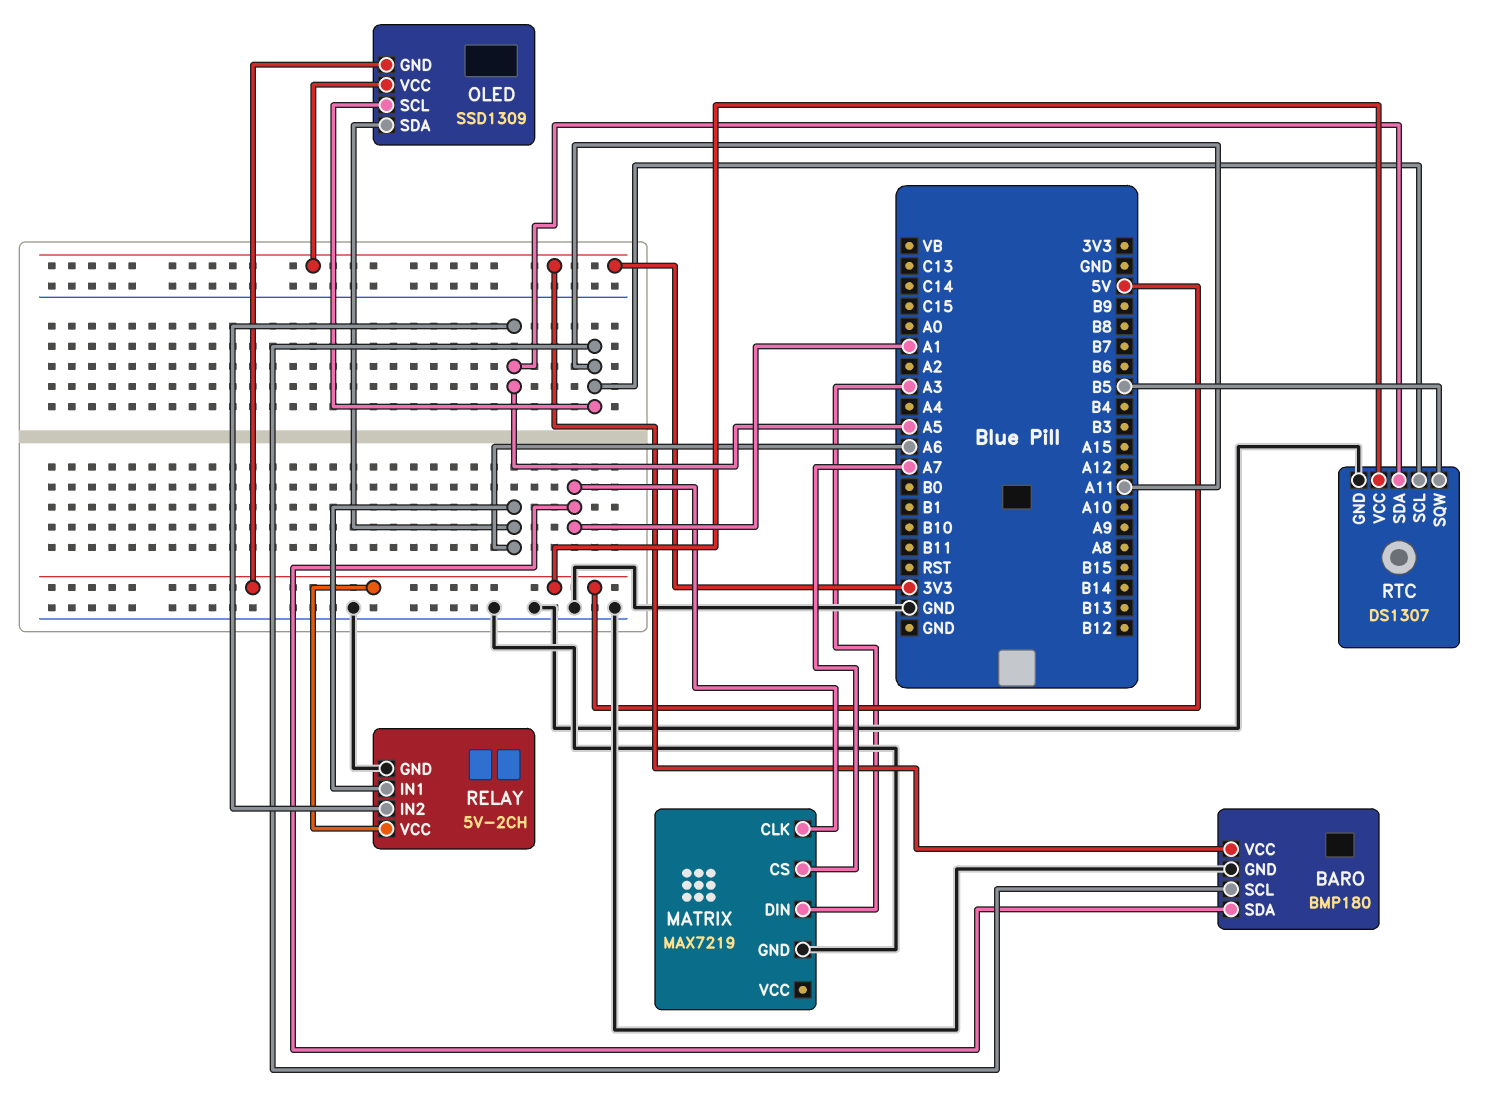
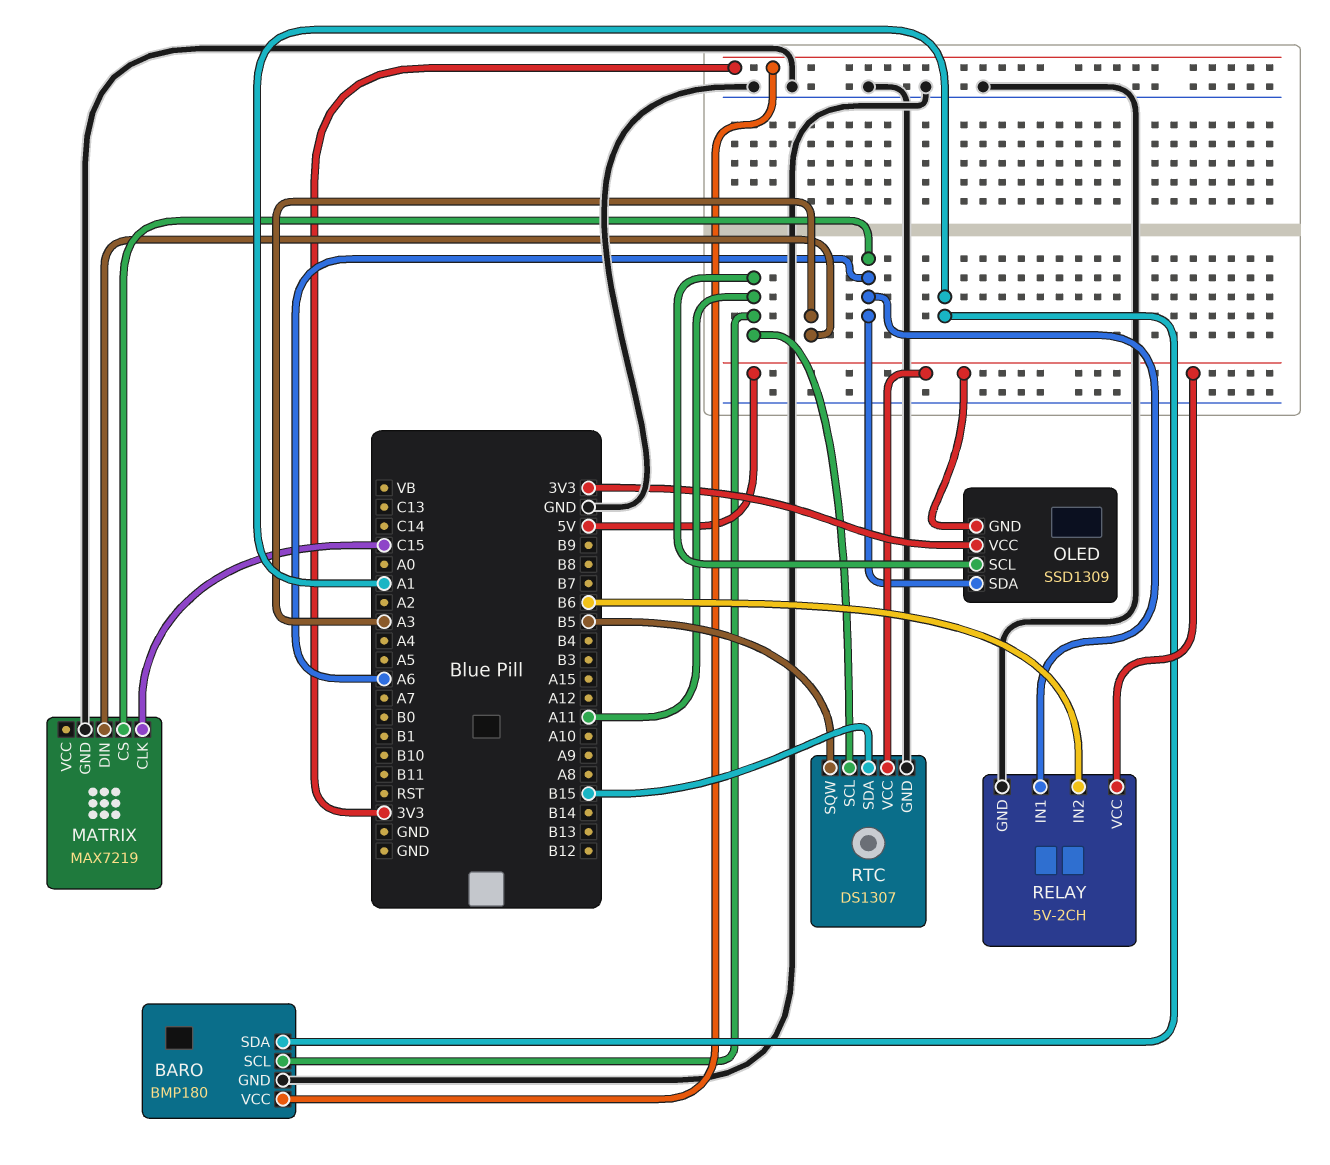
MATRIX pin CLK: A1 -> C15
MATRIX pin CS: A7 -> A6
RELAY pin IN2: A5 -> B6
RTC pin SDA: A5 -> B15

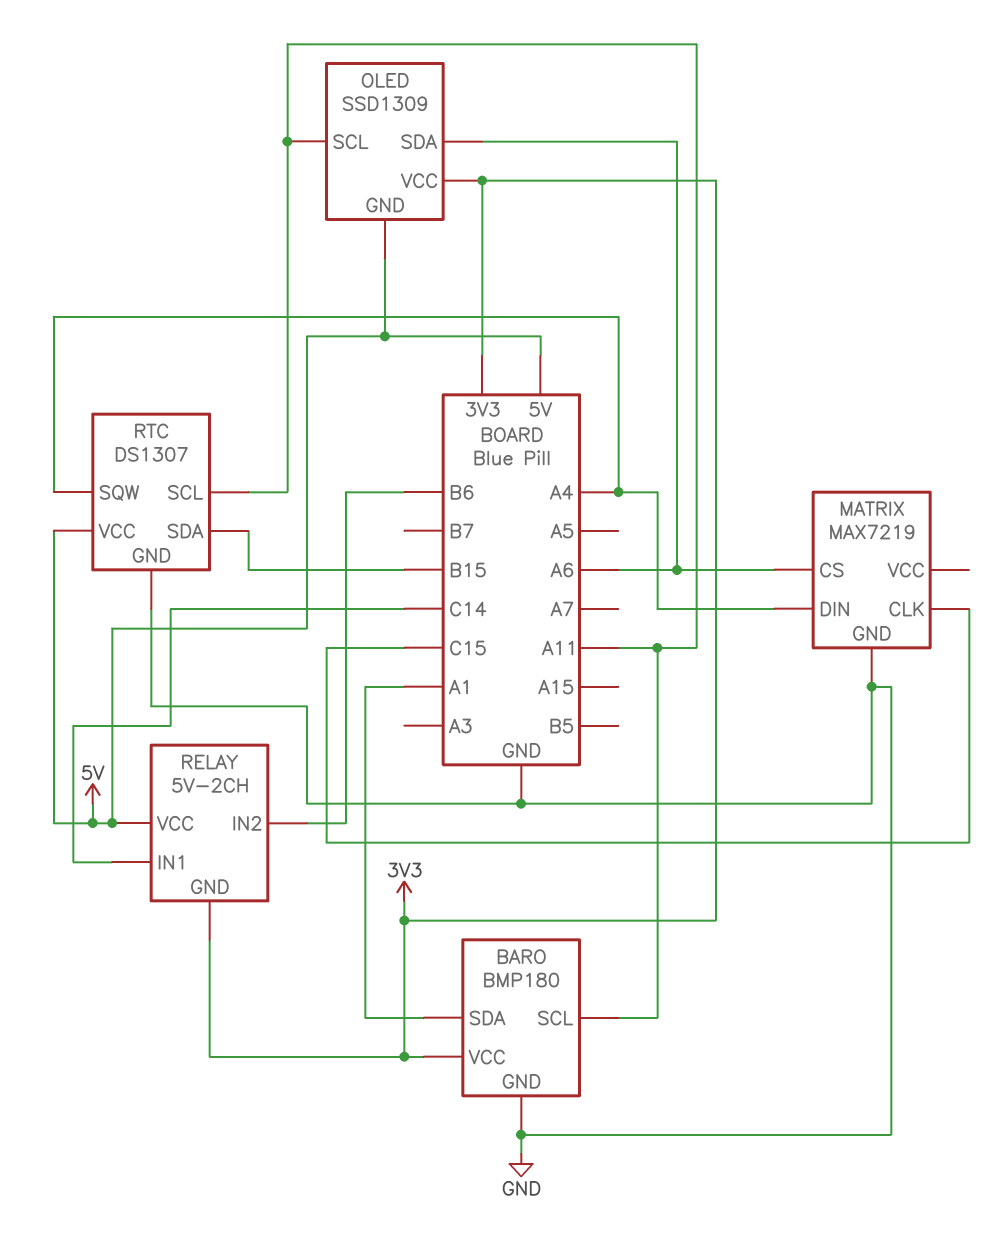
MATRIX pin DIN: A3 -> A4
RELAY pin GND: GND -> 3V3
RELAY pin IN1: A6 -> C14
RTC pin SQW: B5 -> A4

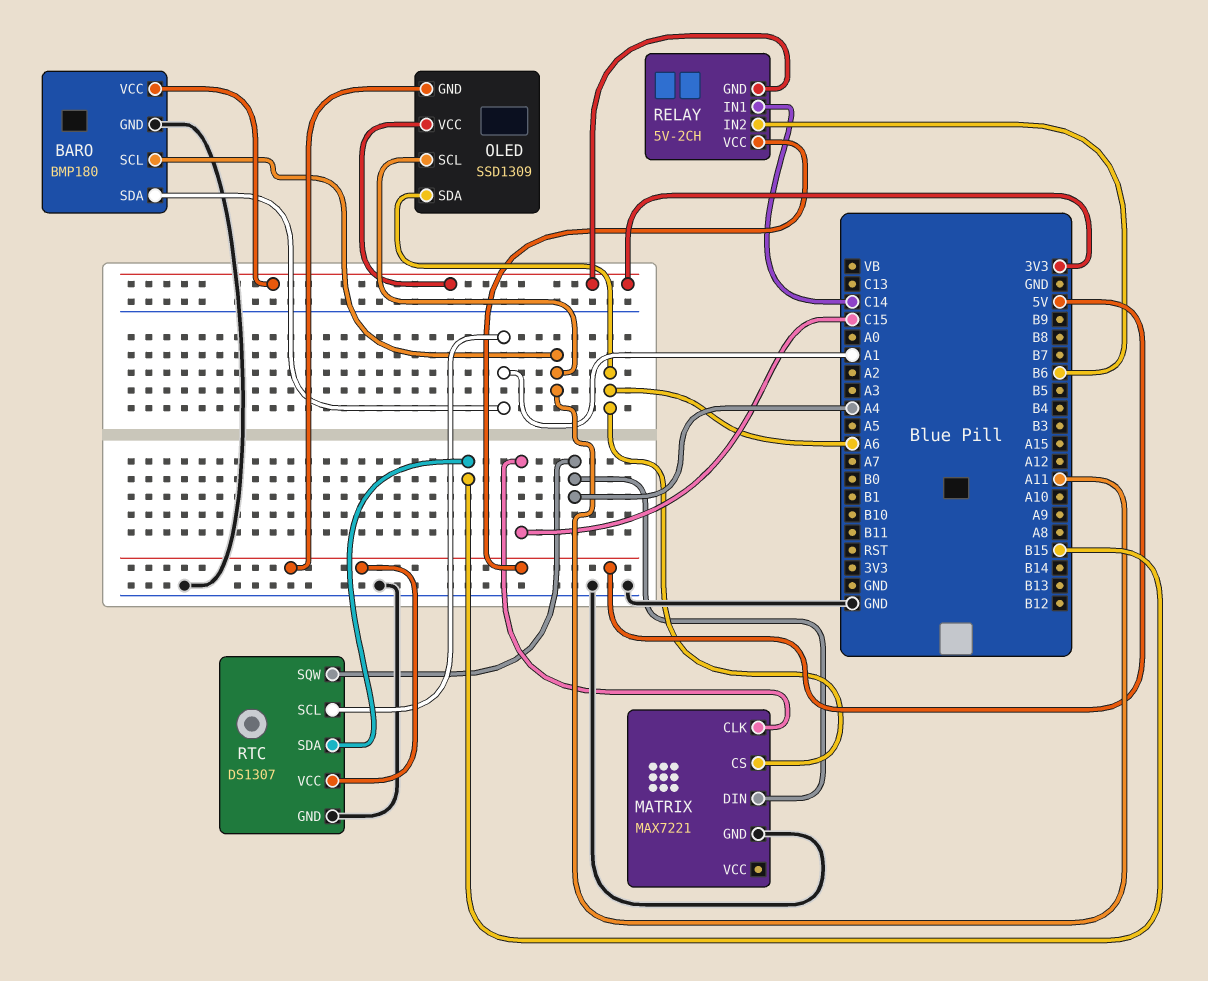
MATRIX: MAX7219 -> MAX7221
RTC pin SCL: A11 -> A1

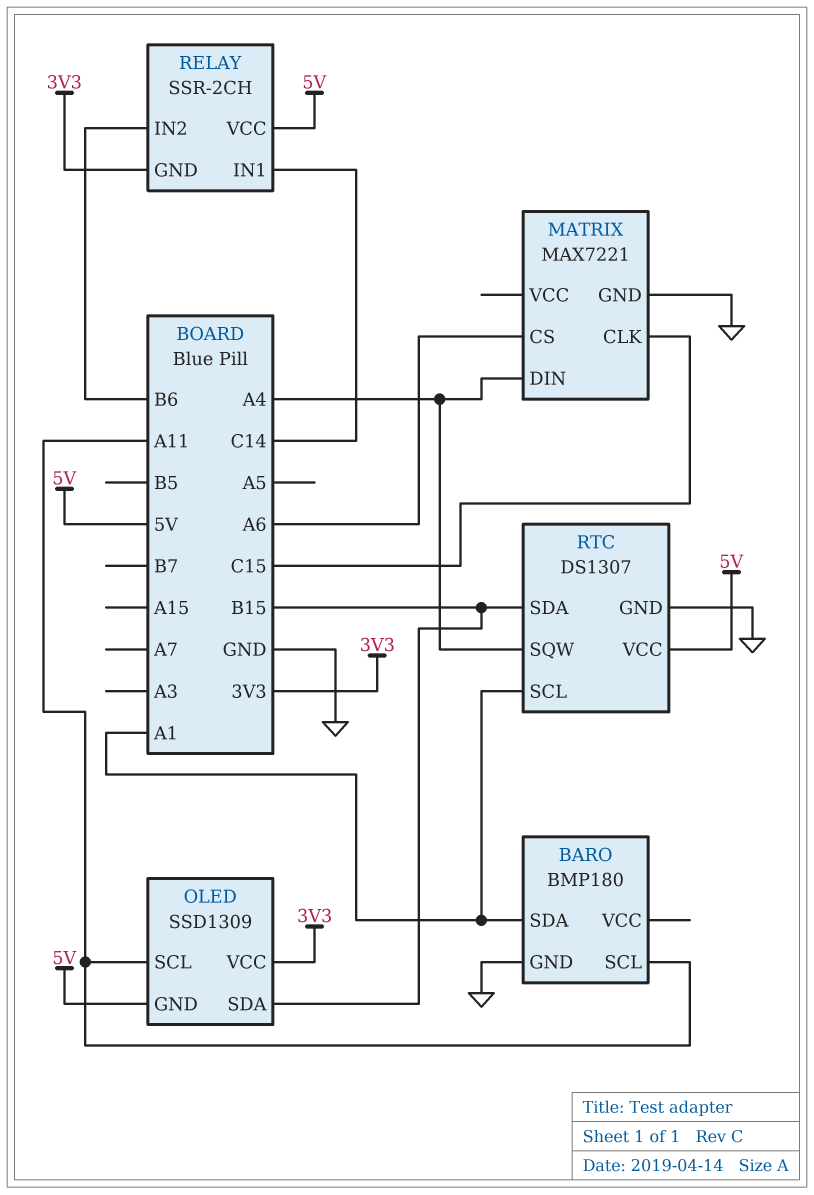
BARO pin VCC: 3V3 -> none
OLED pin SDA: A6 -> B15
RELAY: 5V-2CH -> SSR-2CH

